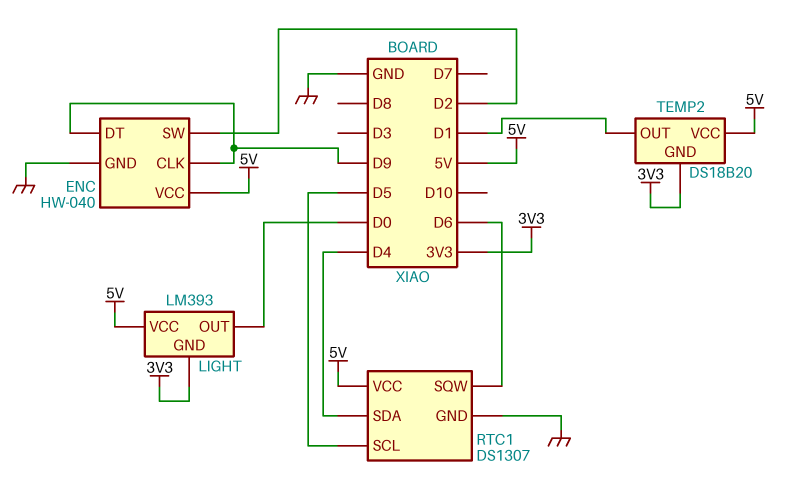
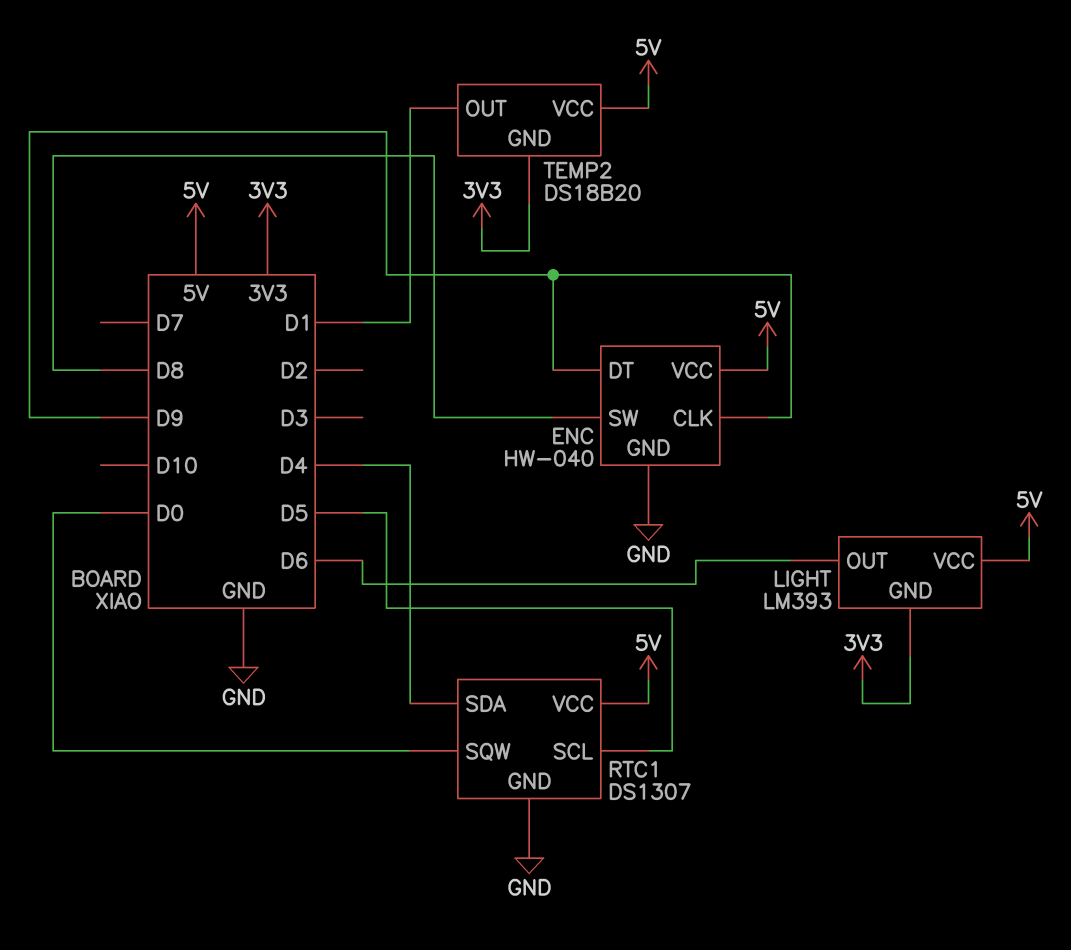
ENC pin SW: D2 -> D8
LIGHT pin OUT: D0 -> D6
RTC1 pin SQW: D6 -> D0

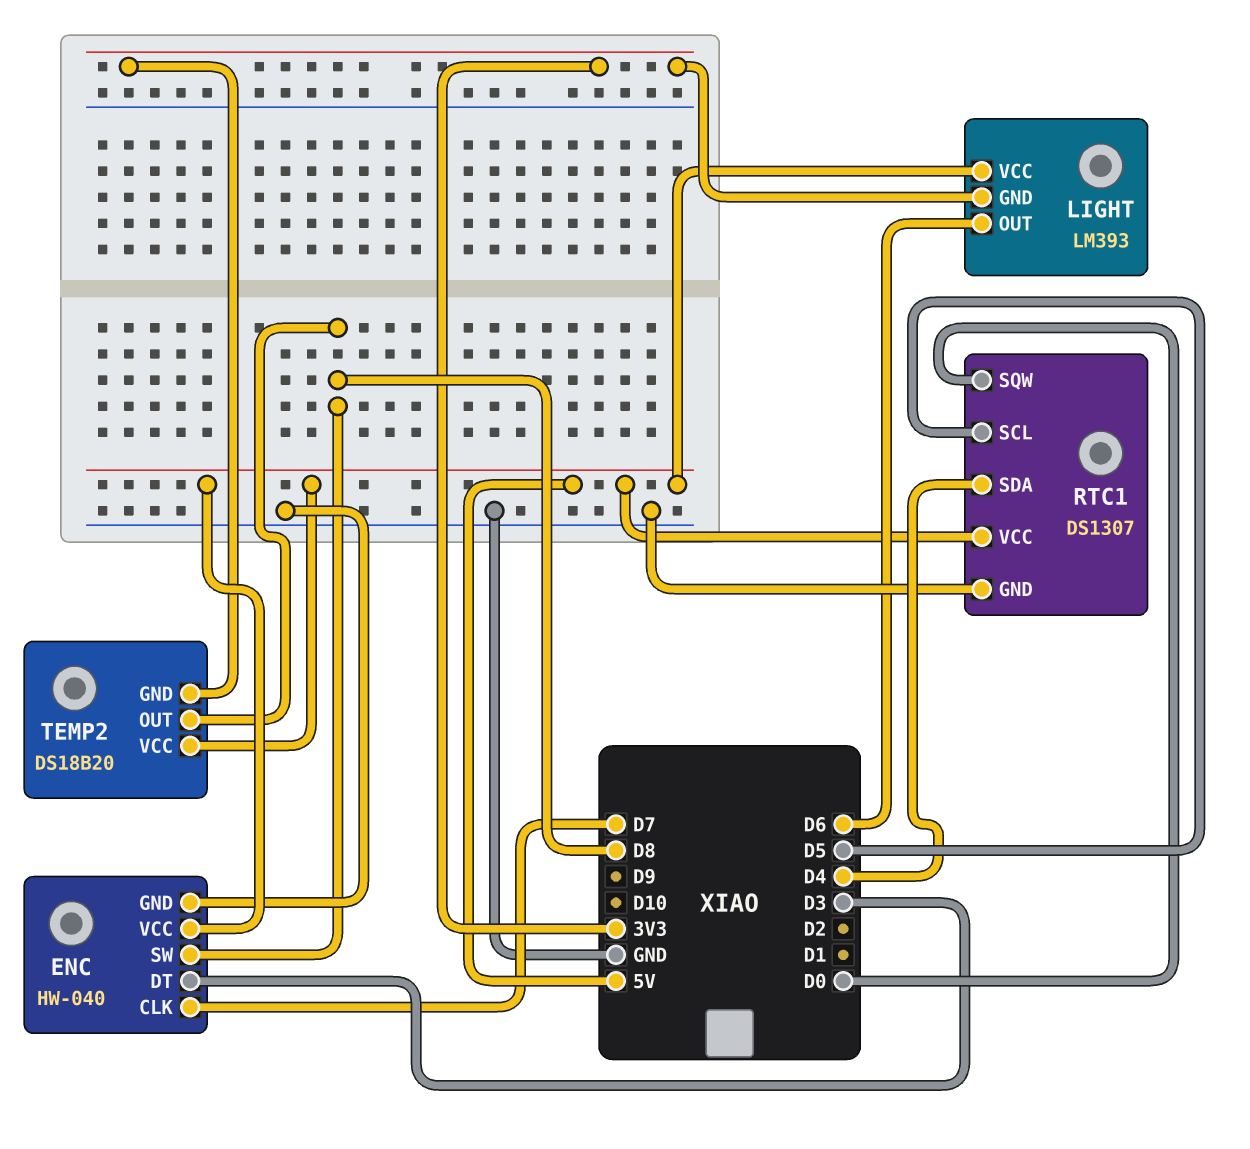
ENC pin CLK: D9 -> D7
ENC pin DT: D9 -> D3
TEMP2 pin OUT: D1 -> D8

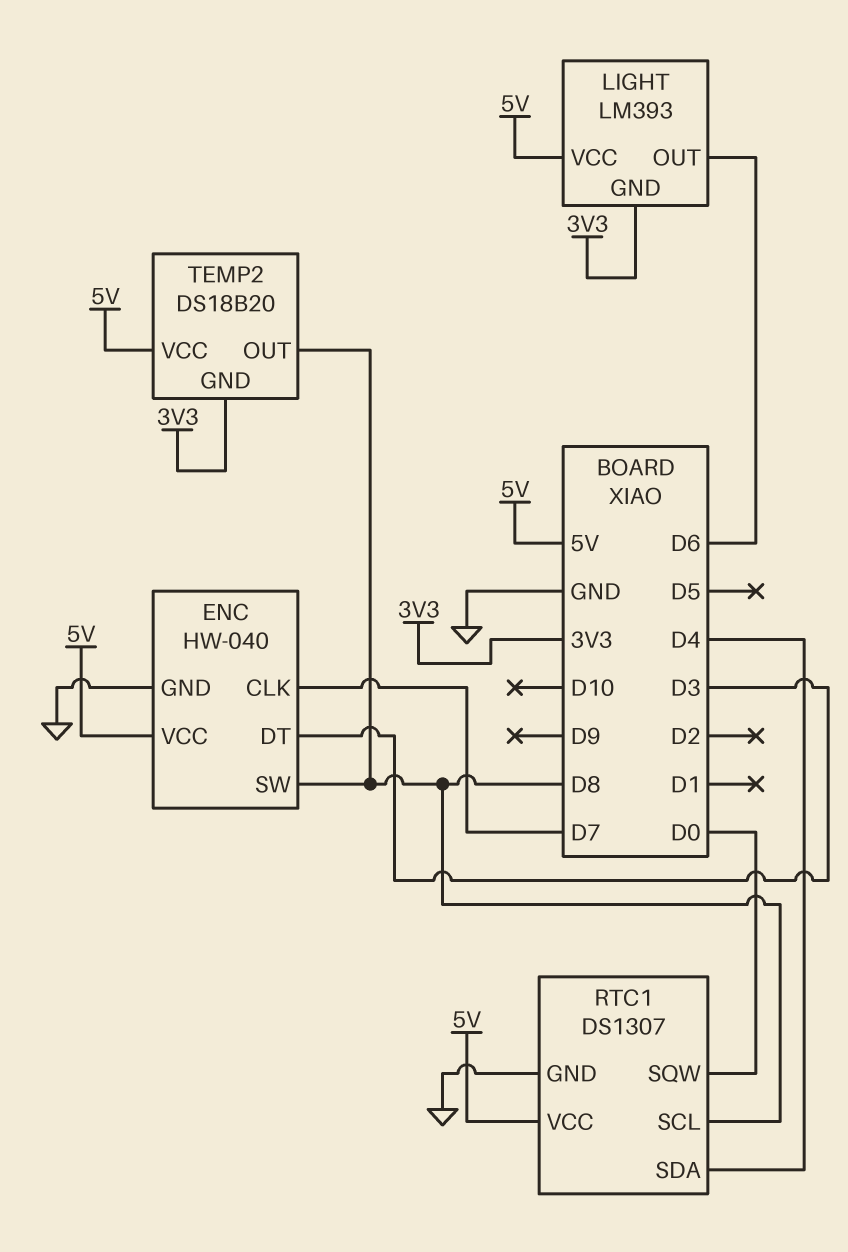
RTC1 pin SCL: D5 -> D8

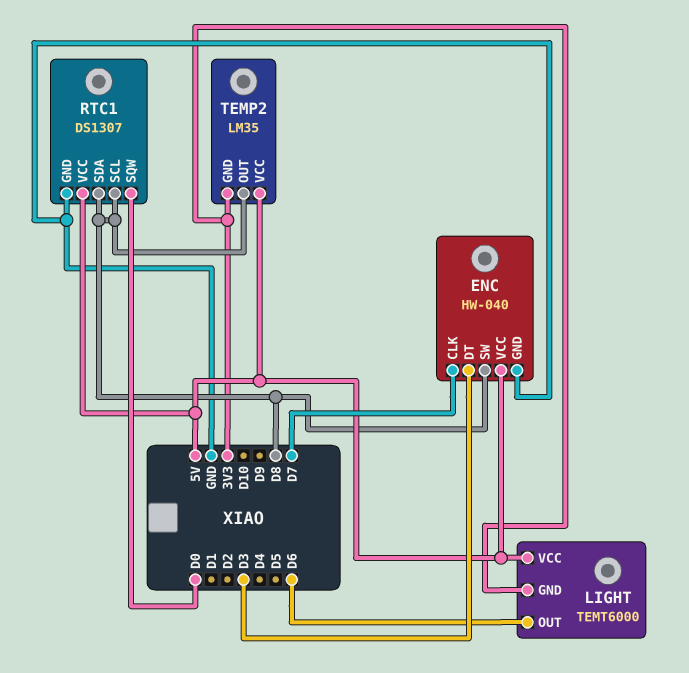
LIGHT: LM393 -> TEMT6000
RTC1 pin SDA: D4 -> D8
TEMP2: DS18B20 -> LM35

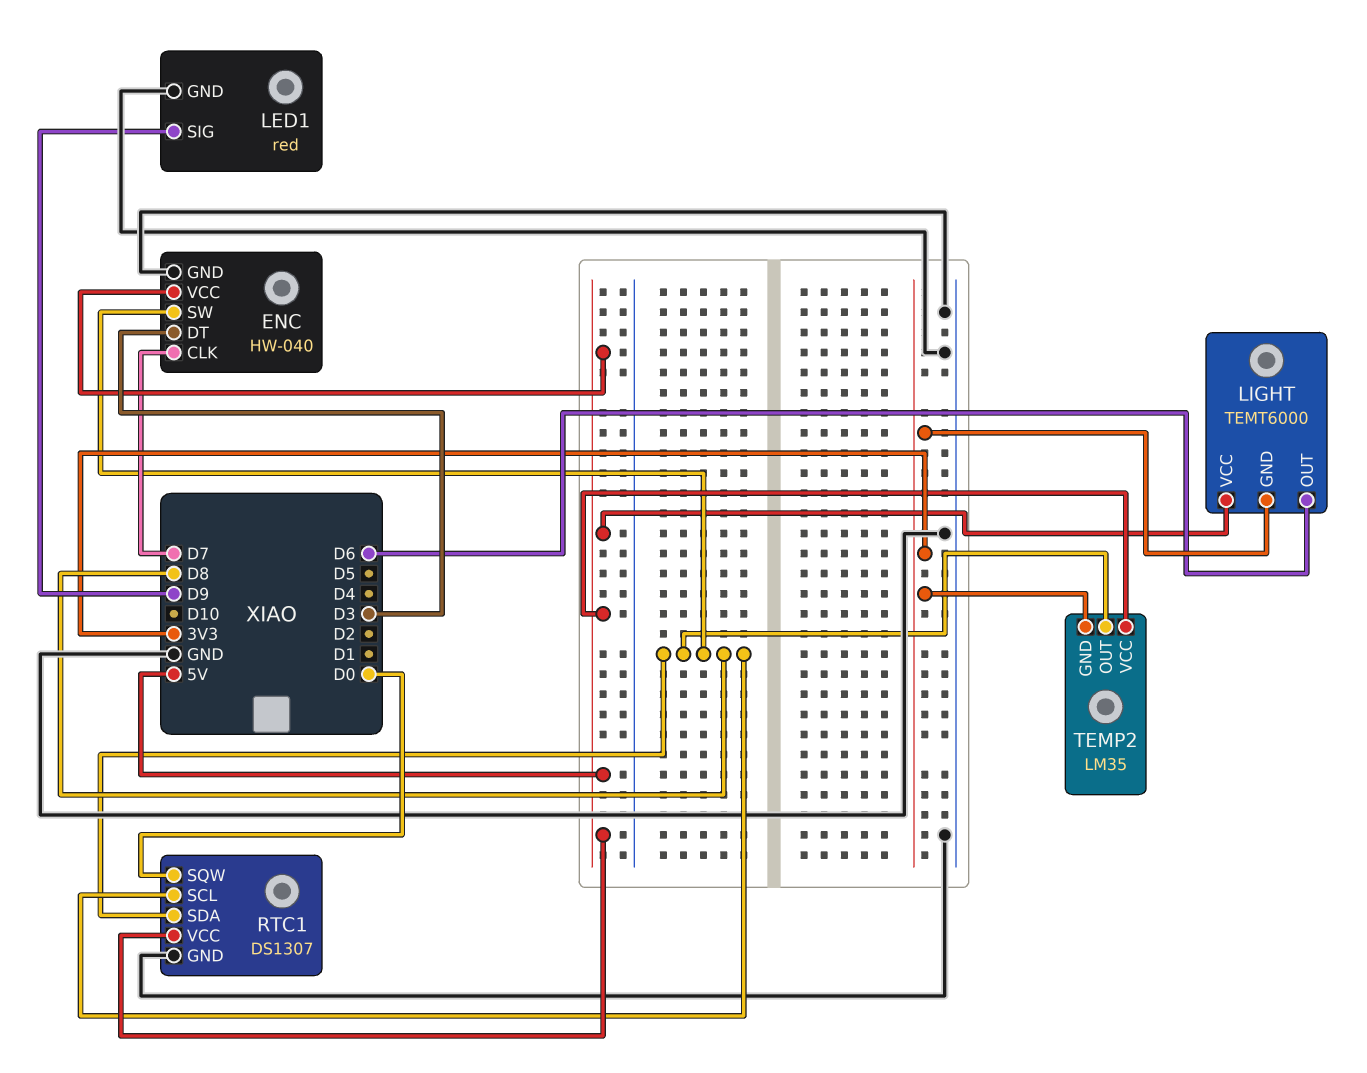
LED1: none -> red
LED1 pin GND: none -> GND
LED1 pin SIG: none -> D9

